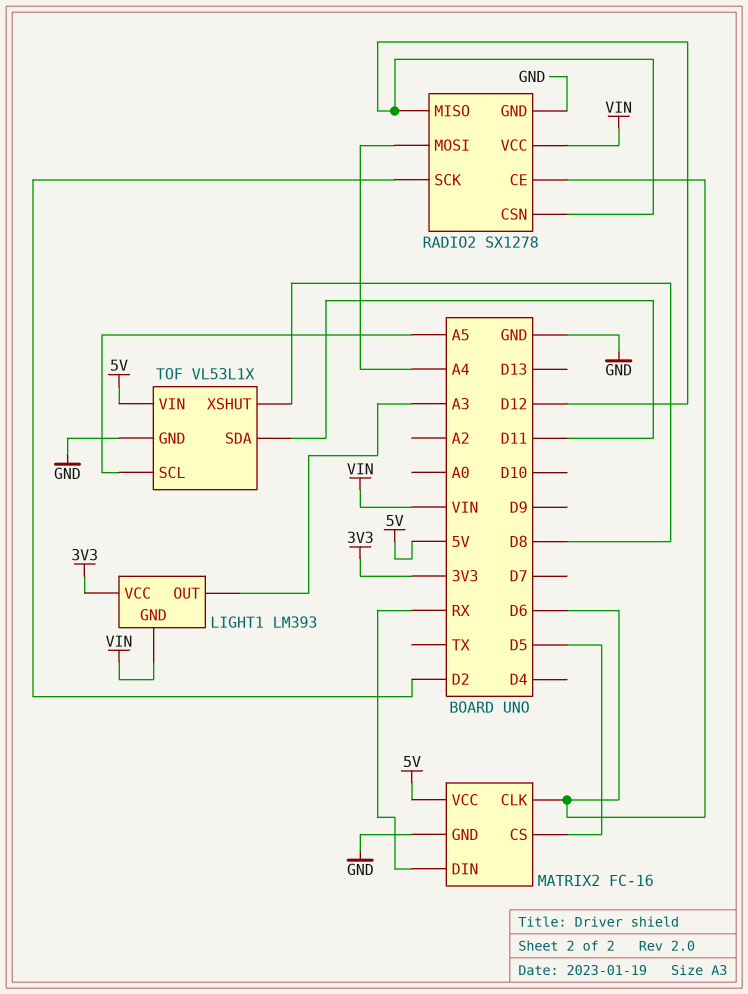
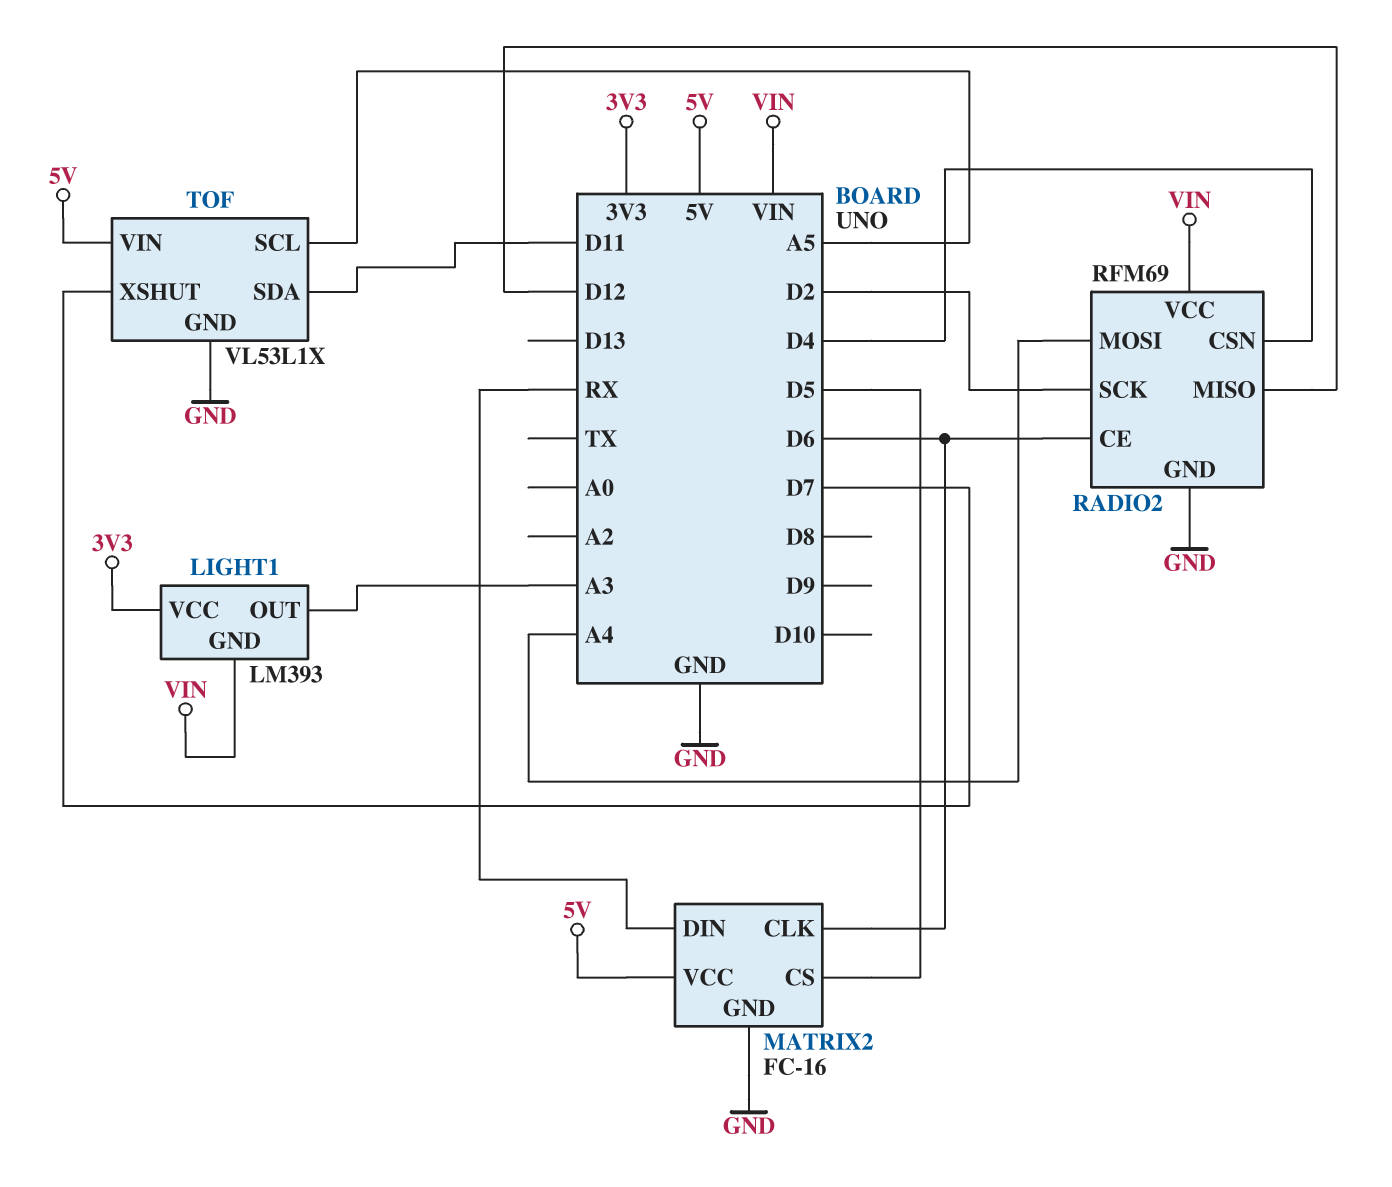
RADIO2: SX1278 -> RFM69
RADIO2 pin CSN: D12 -> D4
TOF pin XSHUT: D8 -> D7

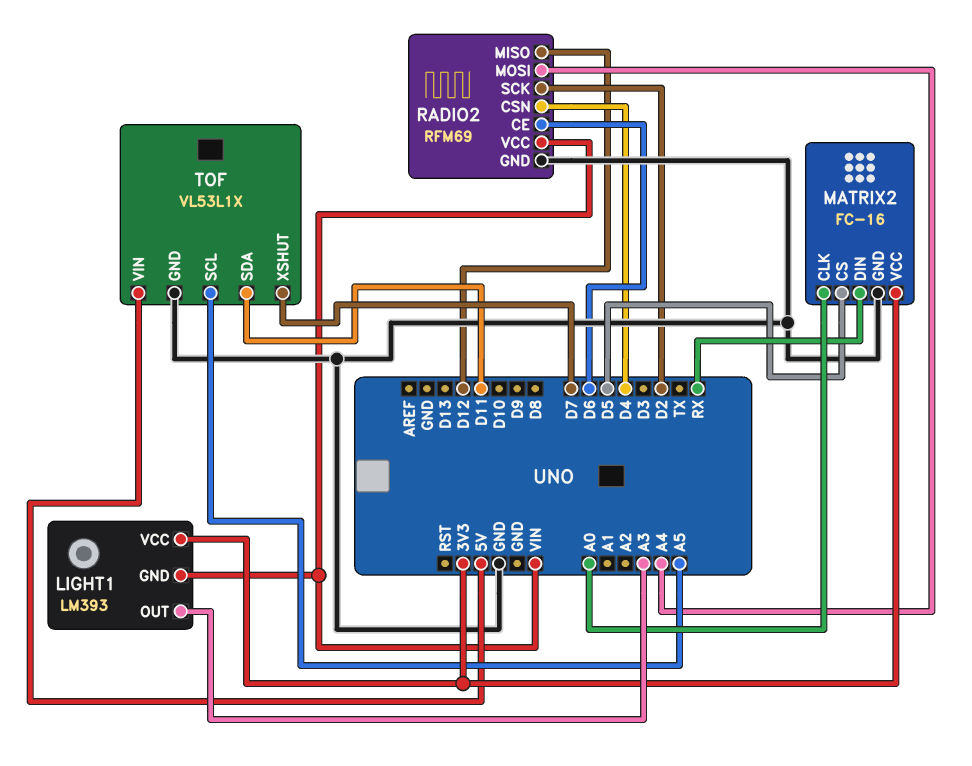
MATRIX2 pin CLK: D6 -> A0
MATRIX2 pin VCC: 5V -> 3V3

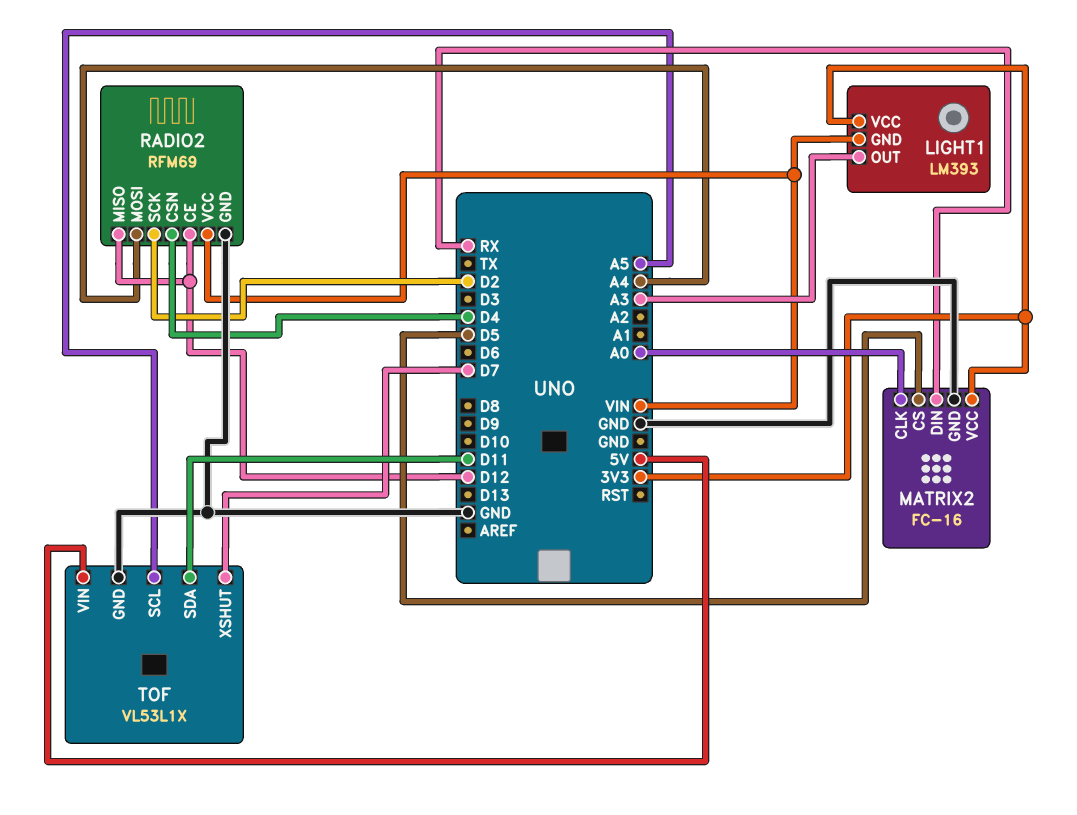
RADIO2 pin CE: D6 -> D12

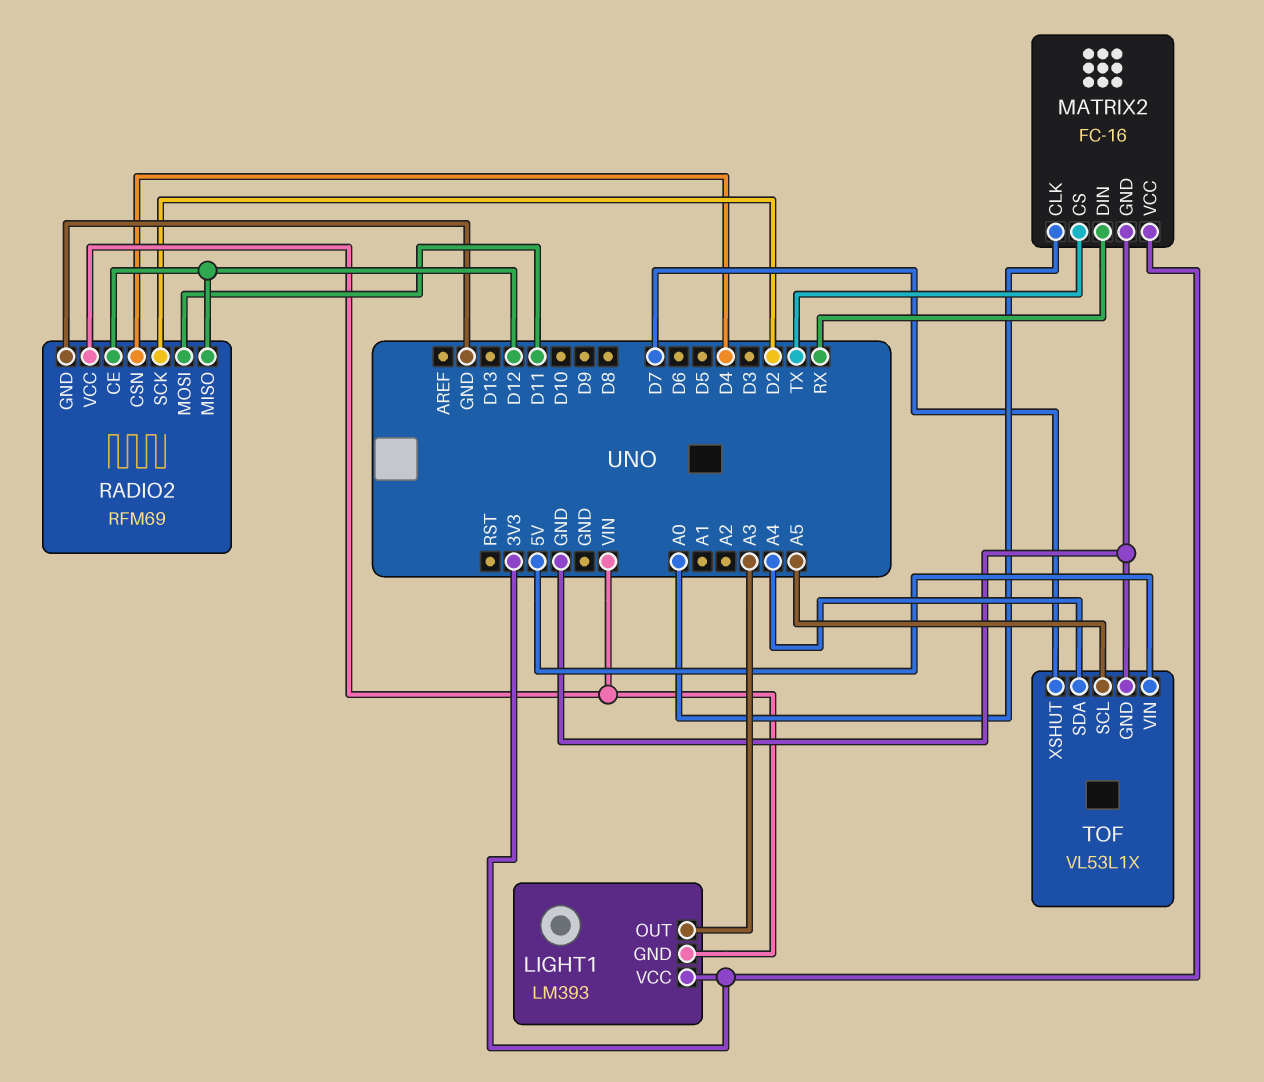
MATRIX2 pin CS: D5 -> TX
RADIO2 pin MOSI: A4 -> D11
TOF pin SDA: D11 -> A4

